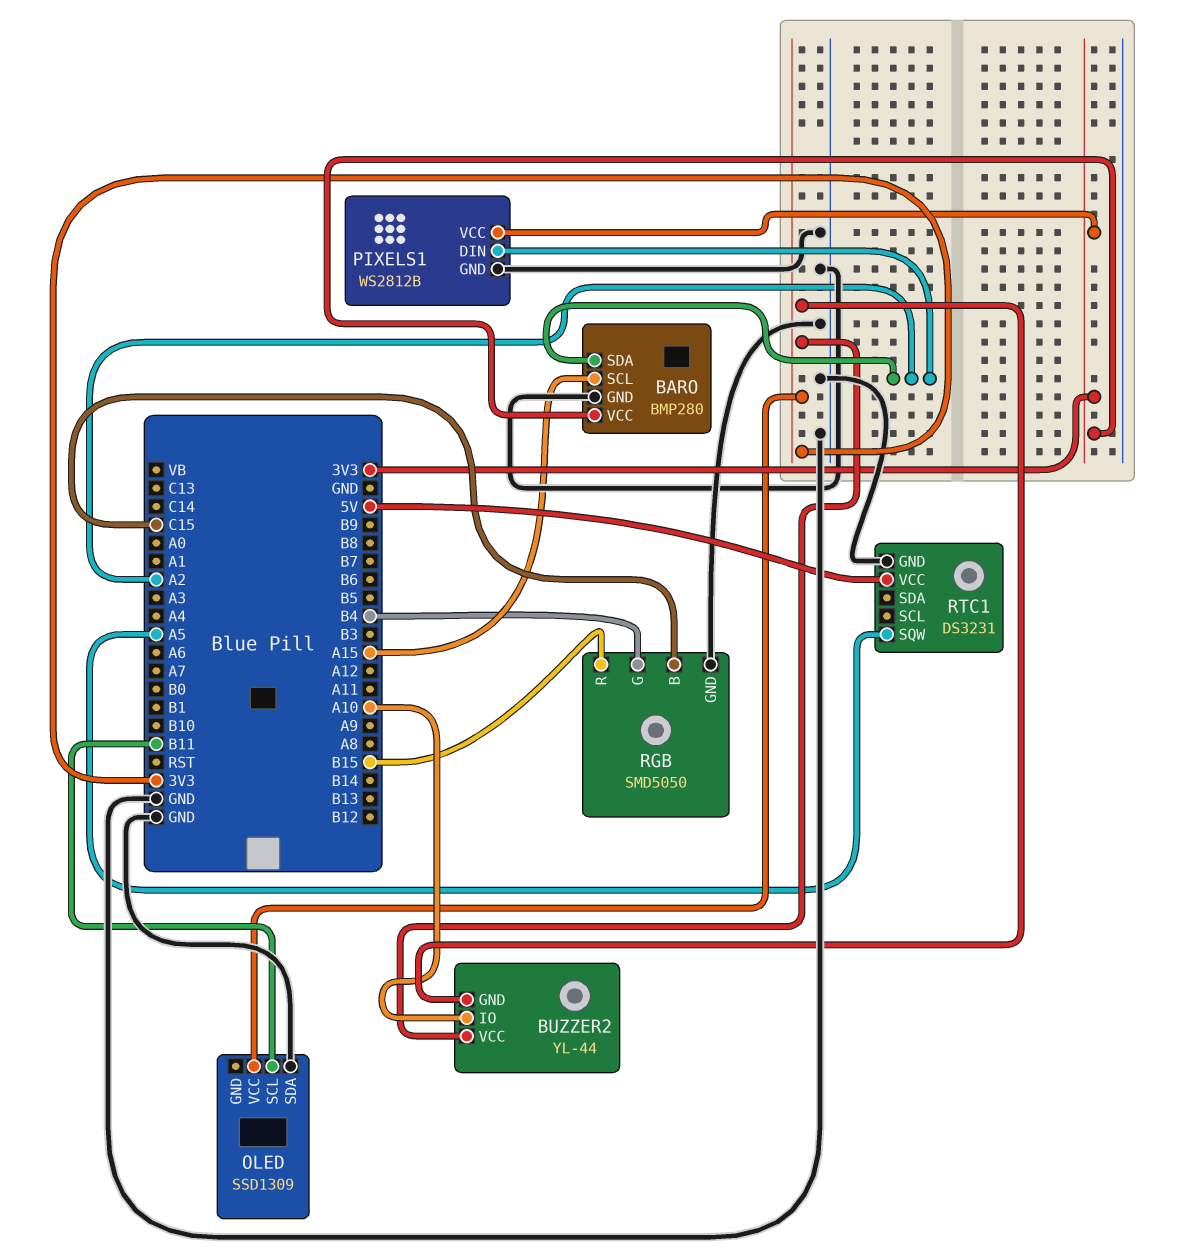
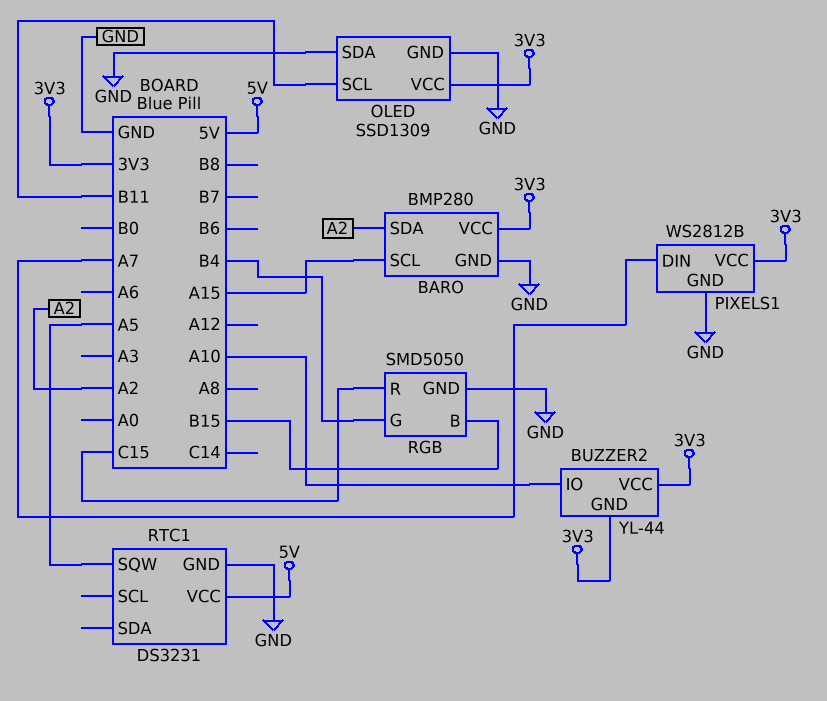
OLED pin GND: none -> GND
PIXELS1 pin DIN: A2 -> A7
RGB pin B: C15 -> B15
RGB pin R: B15 -> C15

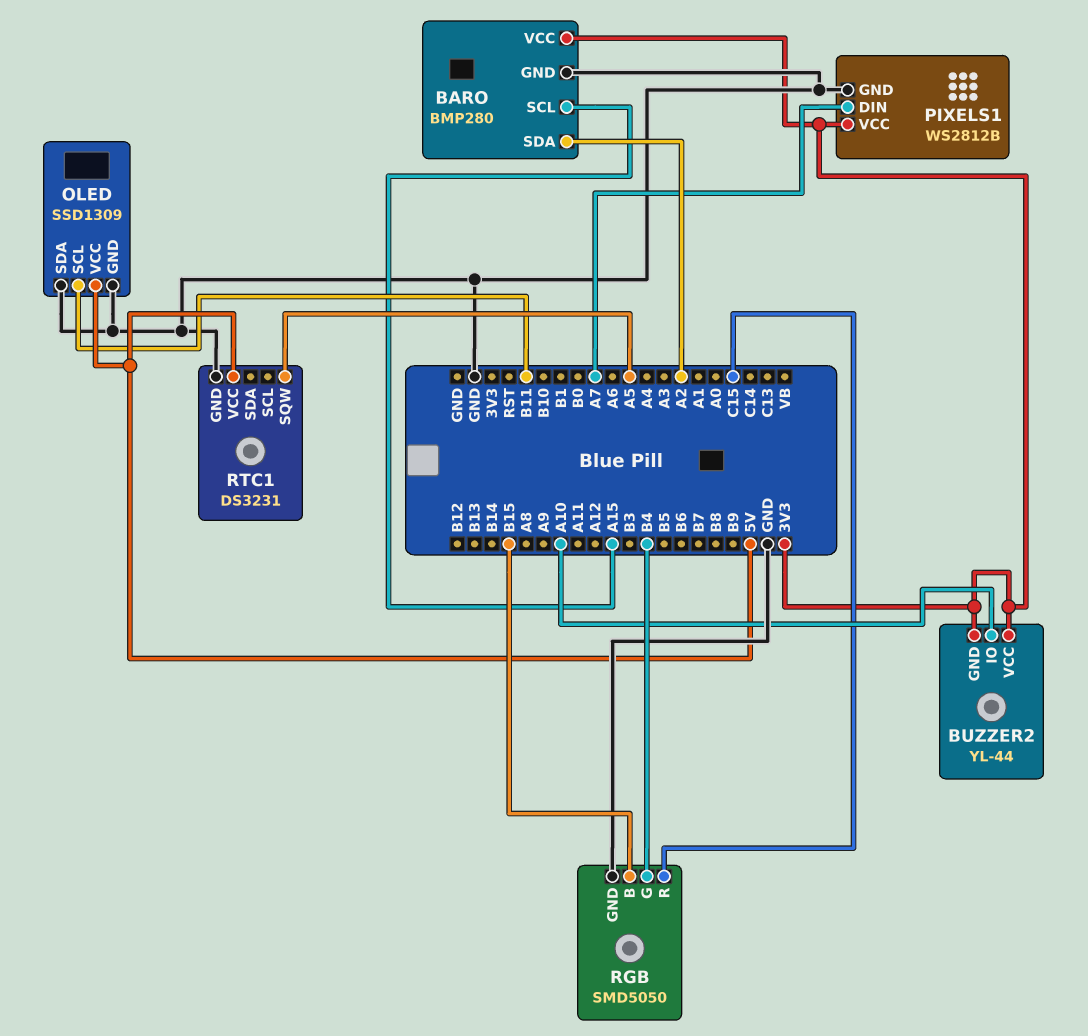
OLED pin VCC: 3V3 -> 5V

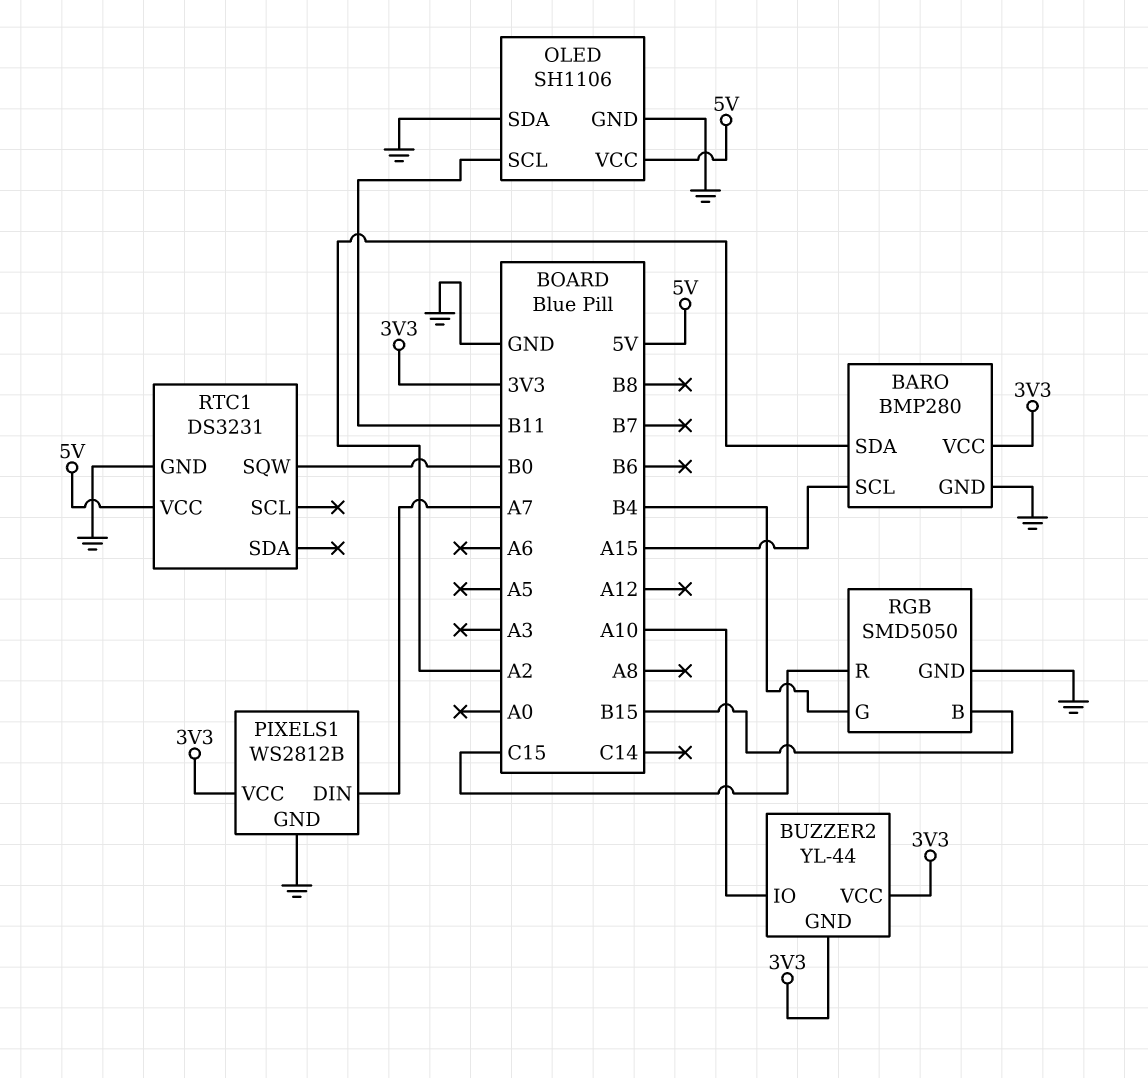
OLED: SSD1309 -> SH1106
RTC1 pin SQW: A5 -> B0

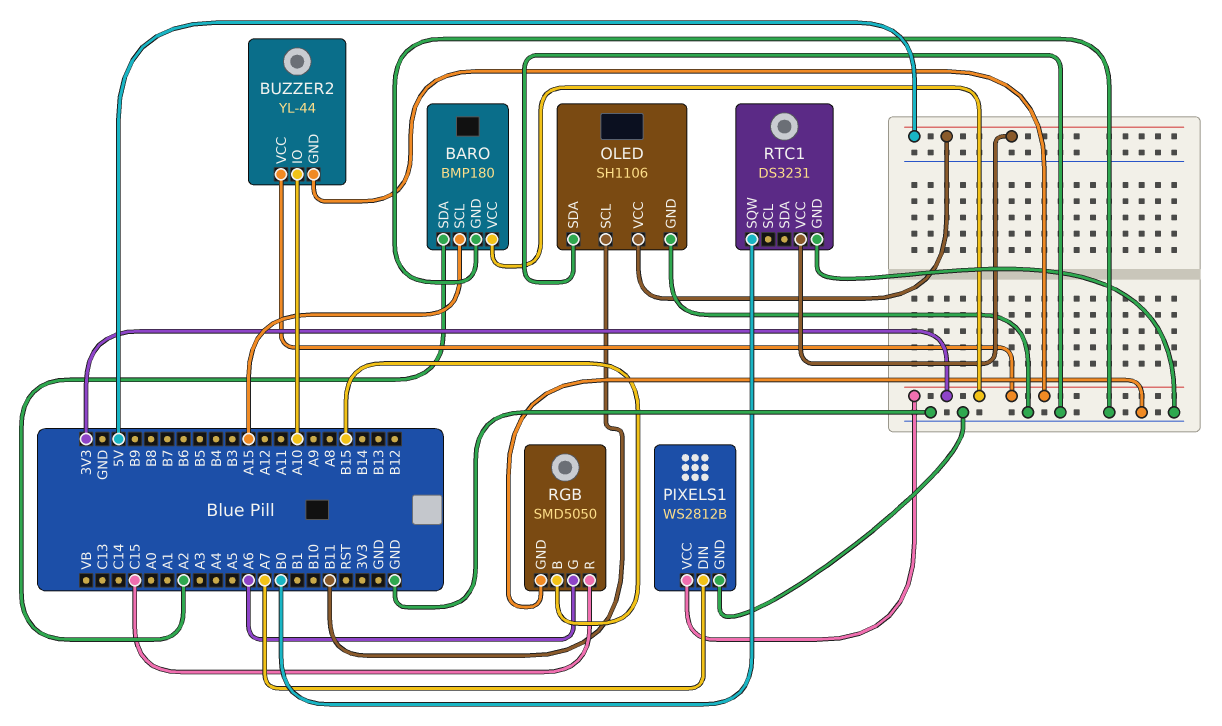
BARO: BMP280 -> BMP180
RGB pin G: B4 -> A6

